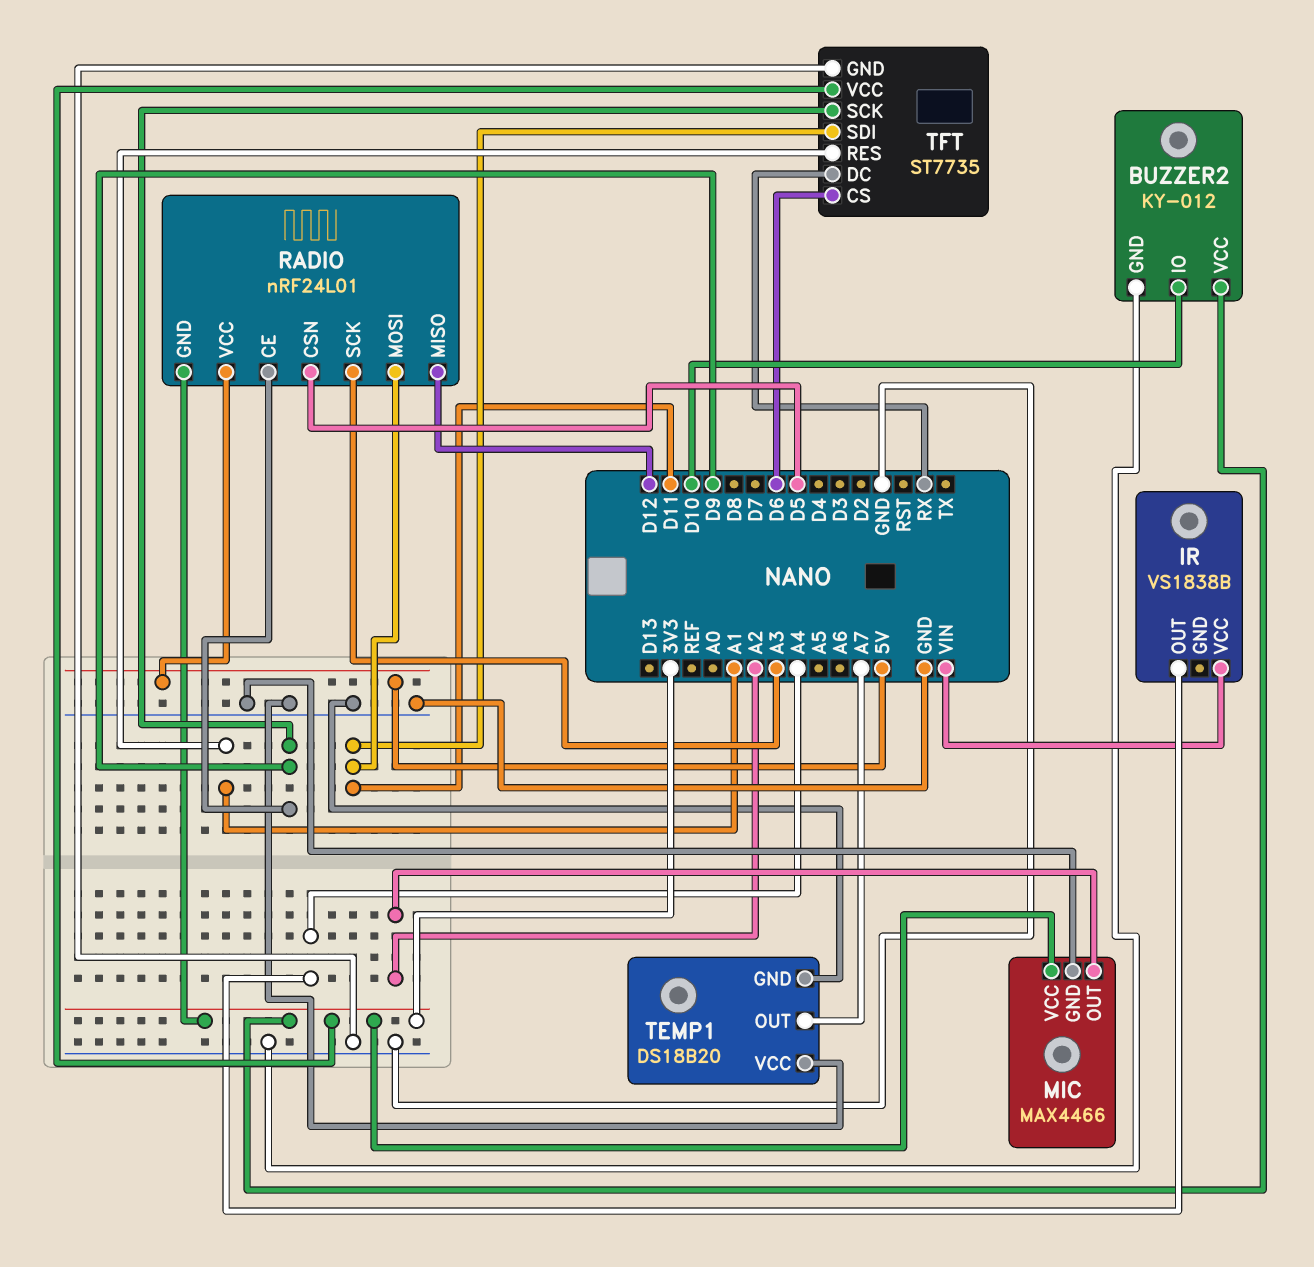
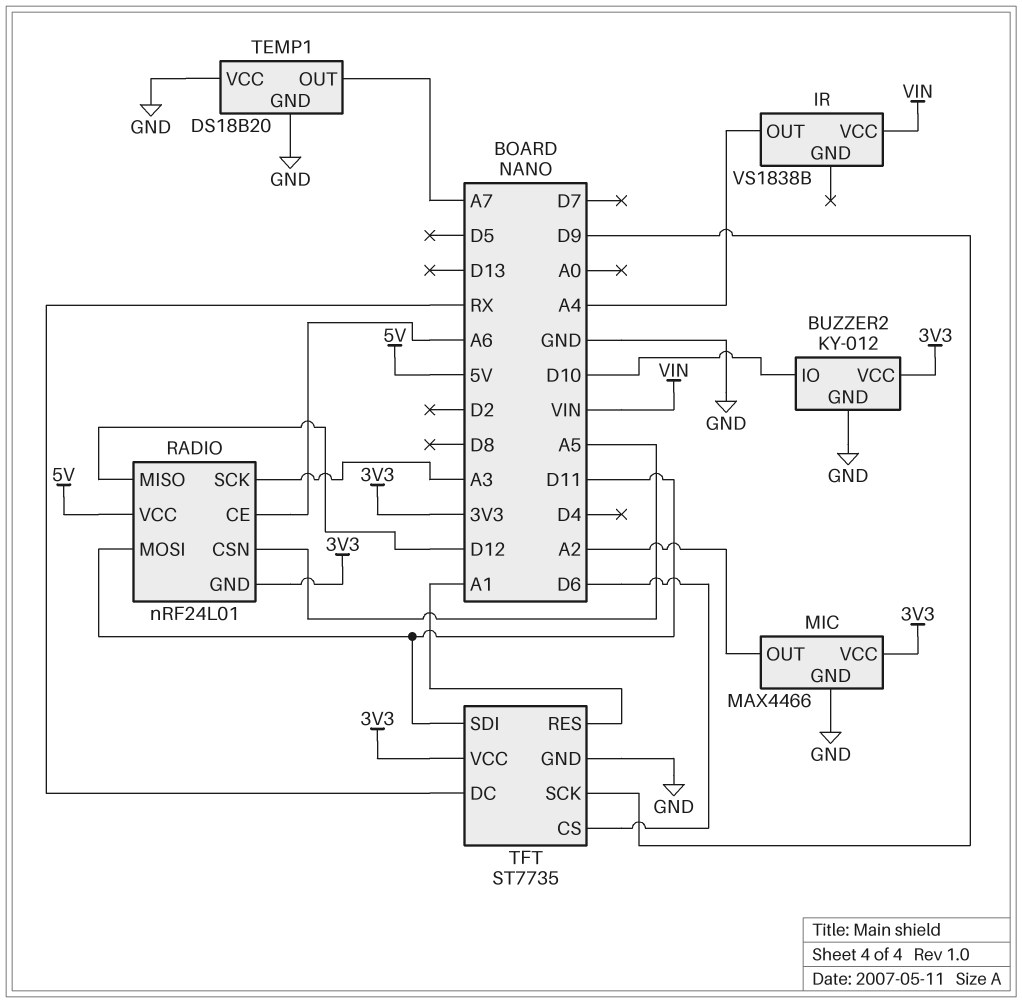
RADIO pin CE: D9 -> A6
RADIO pin CSN: D5 -> A5

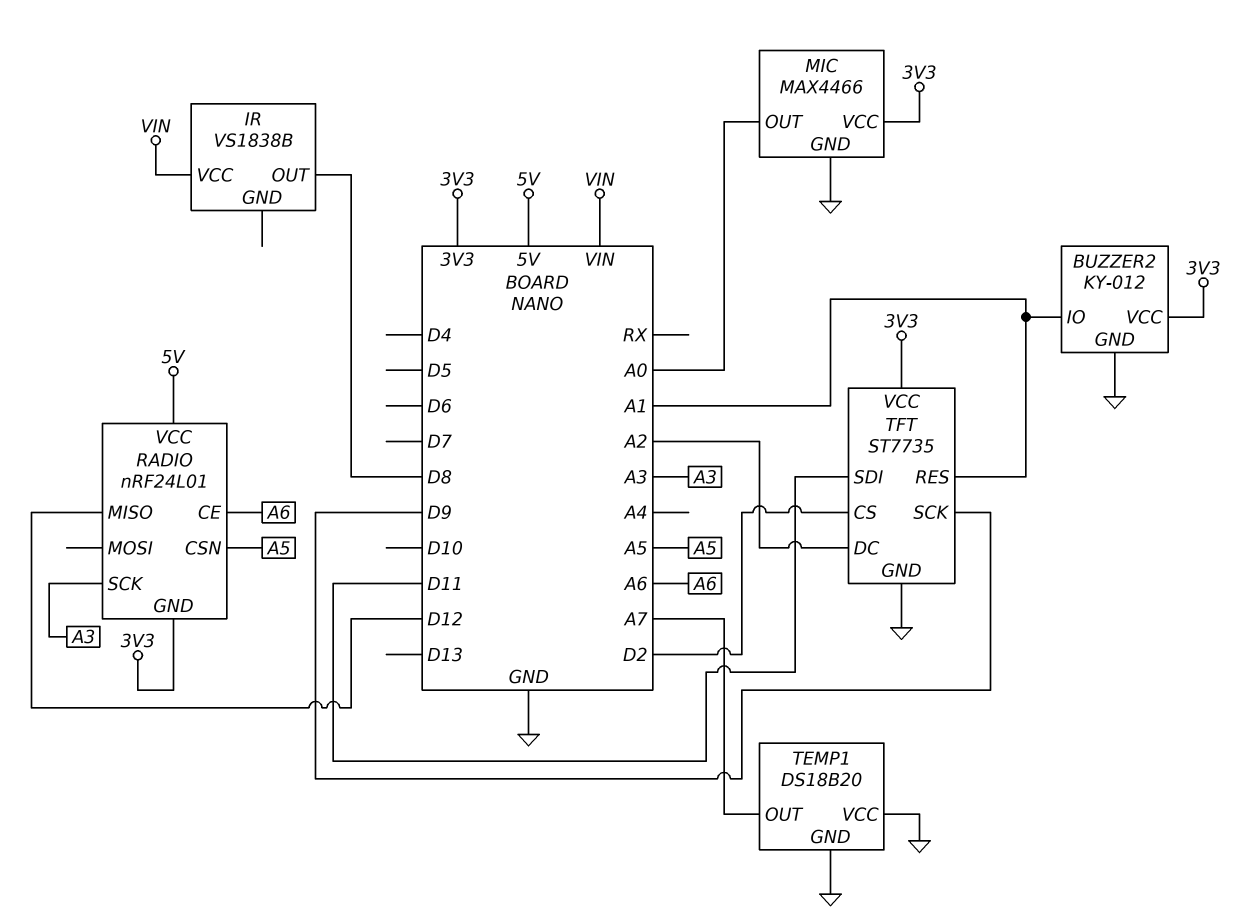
BUZZER2 pin IO: D10 -> A1
IR pin OUT: A4 -> D8
MIC pin OUT: A2 -> A0
RADIO pin MOSI: D11 -> none
TFT pin CS: D6 -> D2
TFT pin DC: RX -> A2

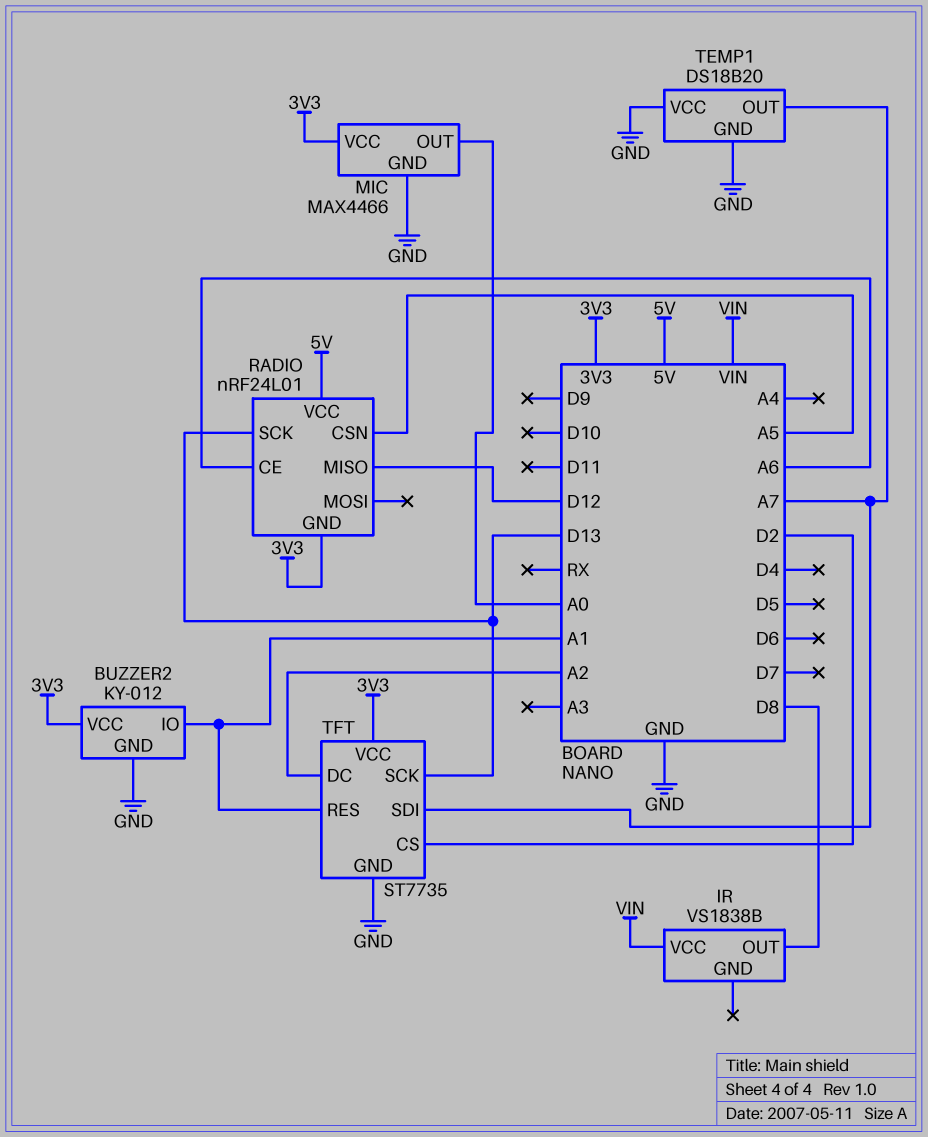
RADIO pin SCK: A3 -> D13
TFT pin SCK: D9 -> D13
TFT pin SDI: D11 -> A7

